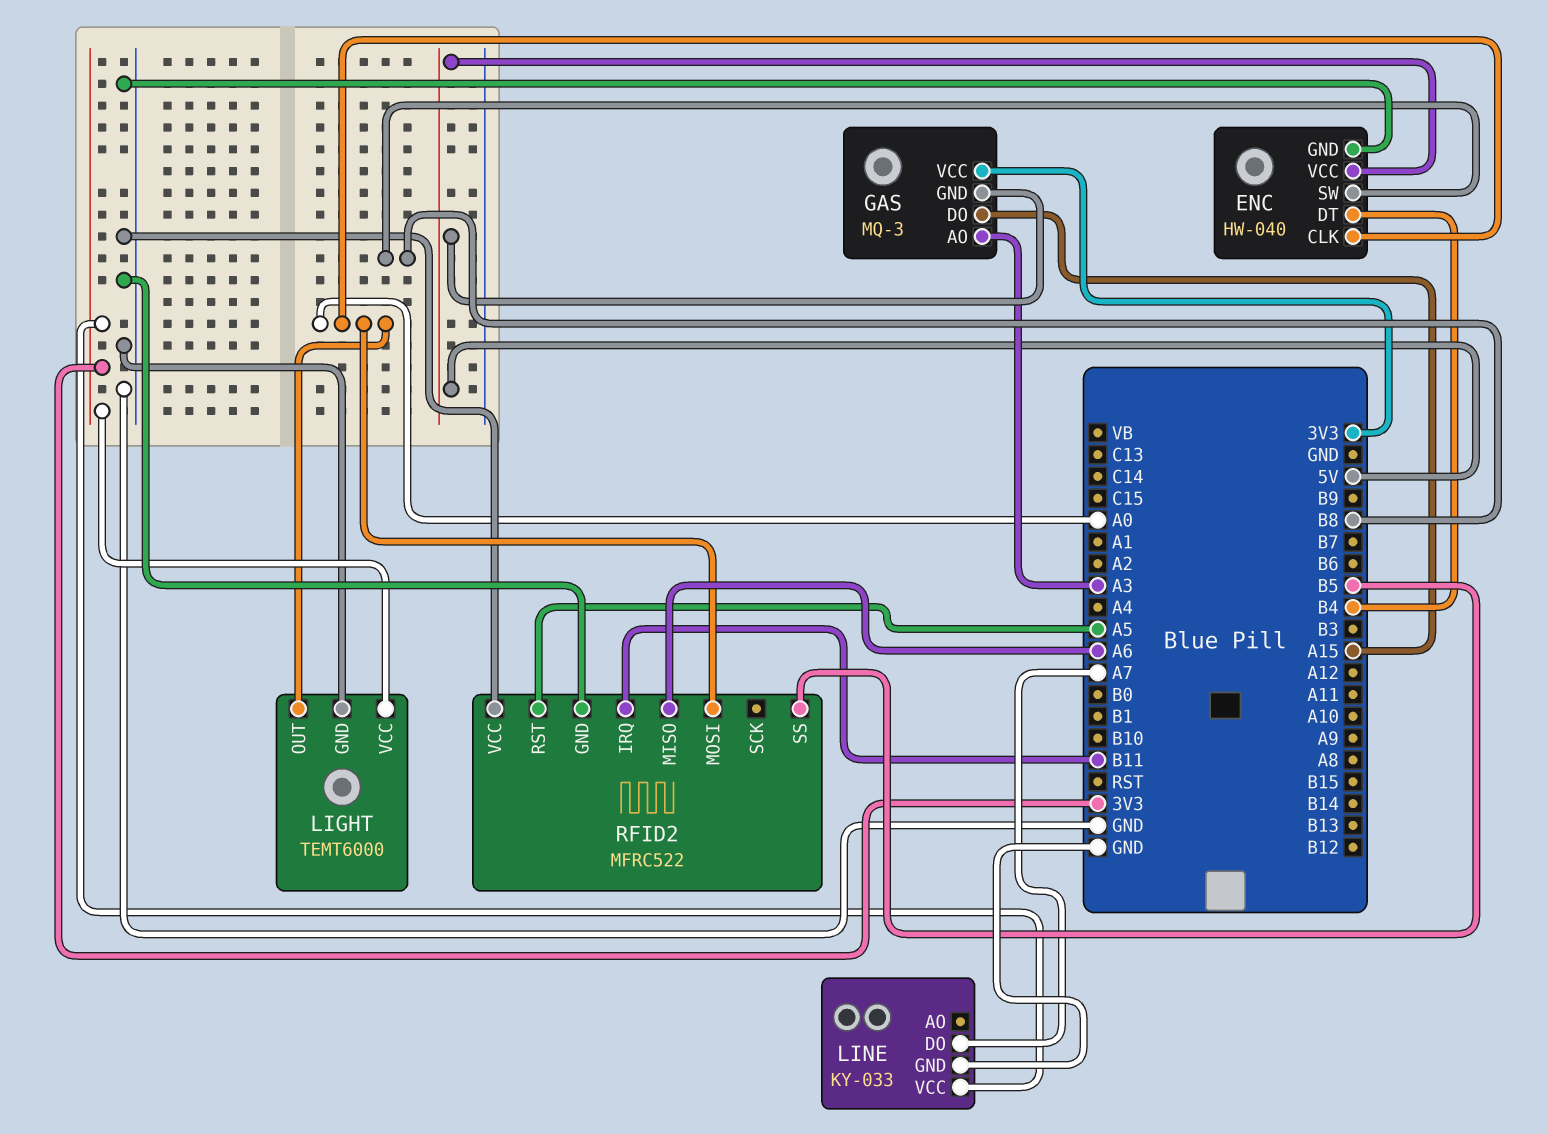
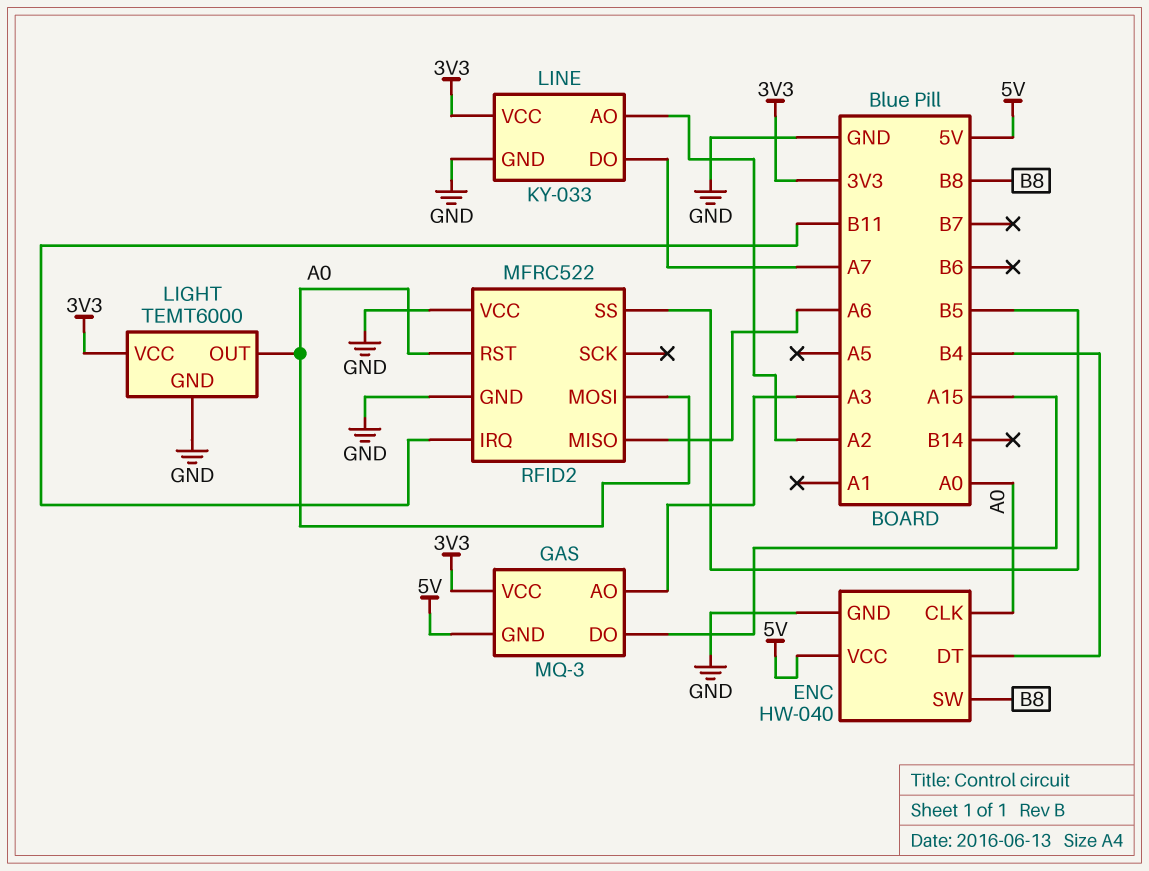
LINE pin AO: none -> A2
RFID2 pin RST: A5 -> A0

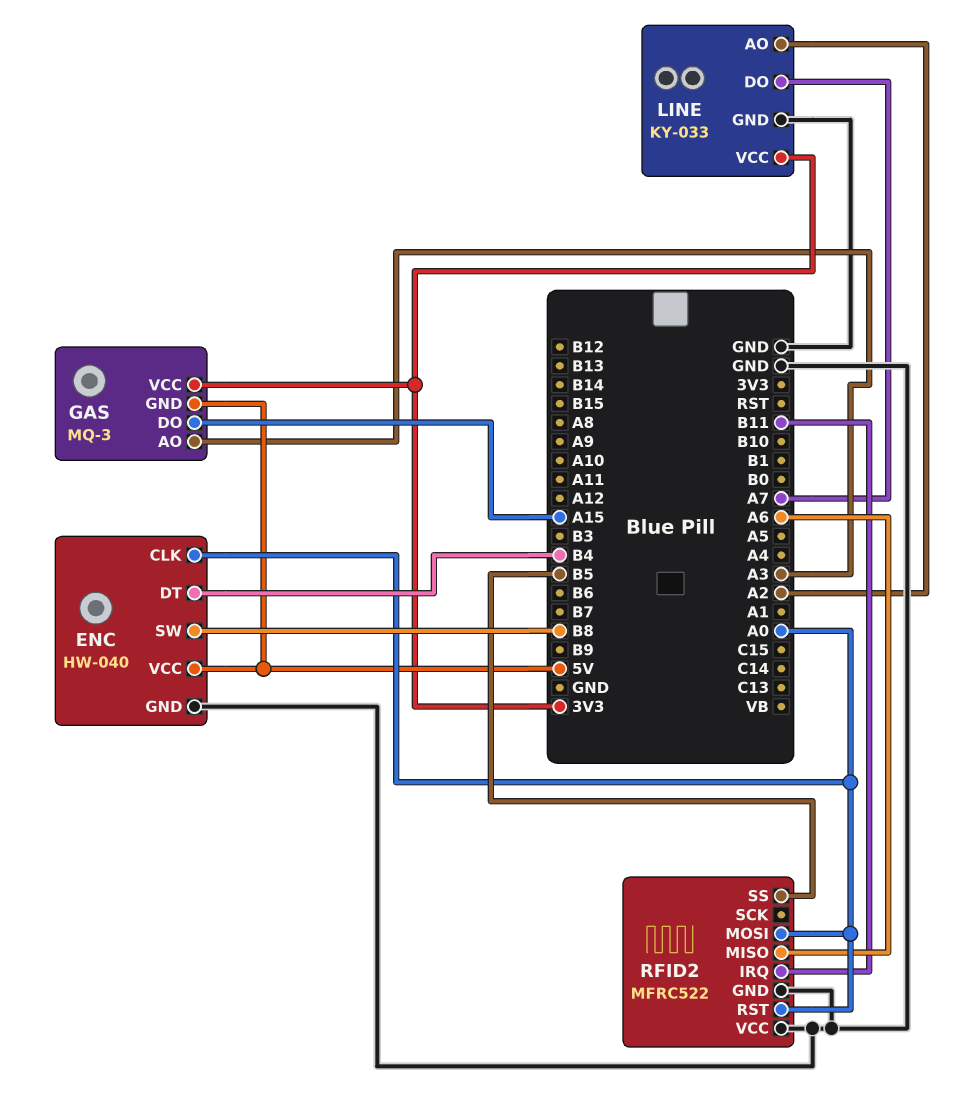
LIGHT: TEMT6000 -> none
LIGHT pin GND: GND -> none
LIGHT pin OUT: A0 -> none
LIGHT pin VCC: 3V3 -> none

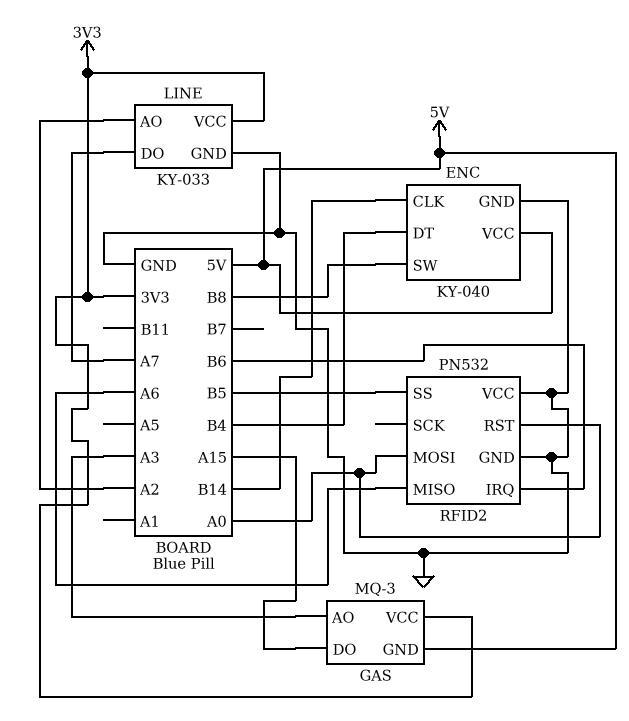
ENC: HW-040 -> KY-040
ENC pin CLK: A0 -> B14
RFID2: MFRC522 -> PN532
RFID2 pin IRQ: B11 -> B6

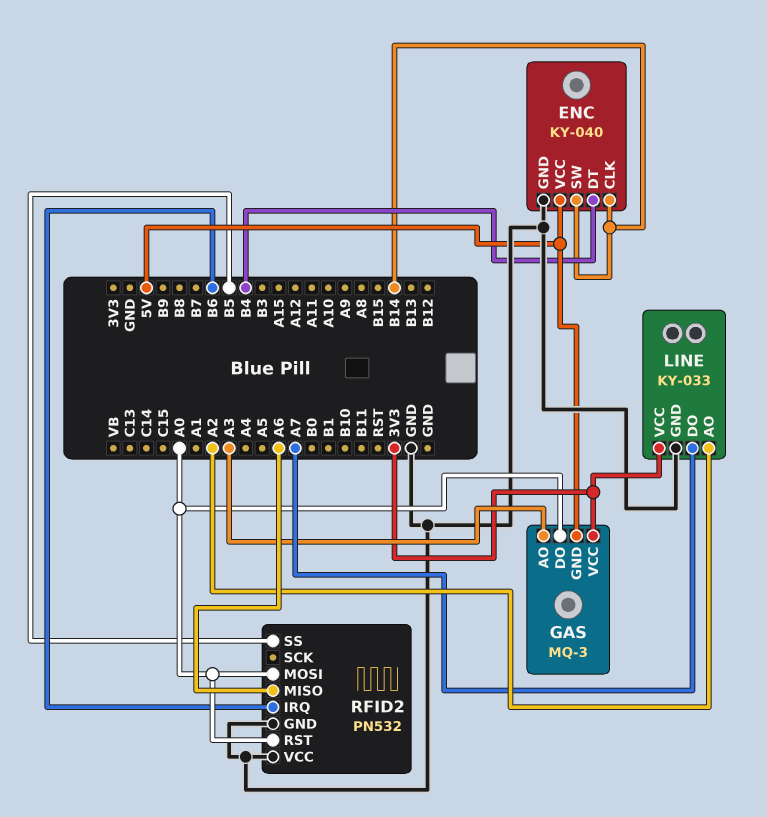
ENC pin SW: B8 -> B14
GAS pin DO: A15 -> A0

